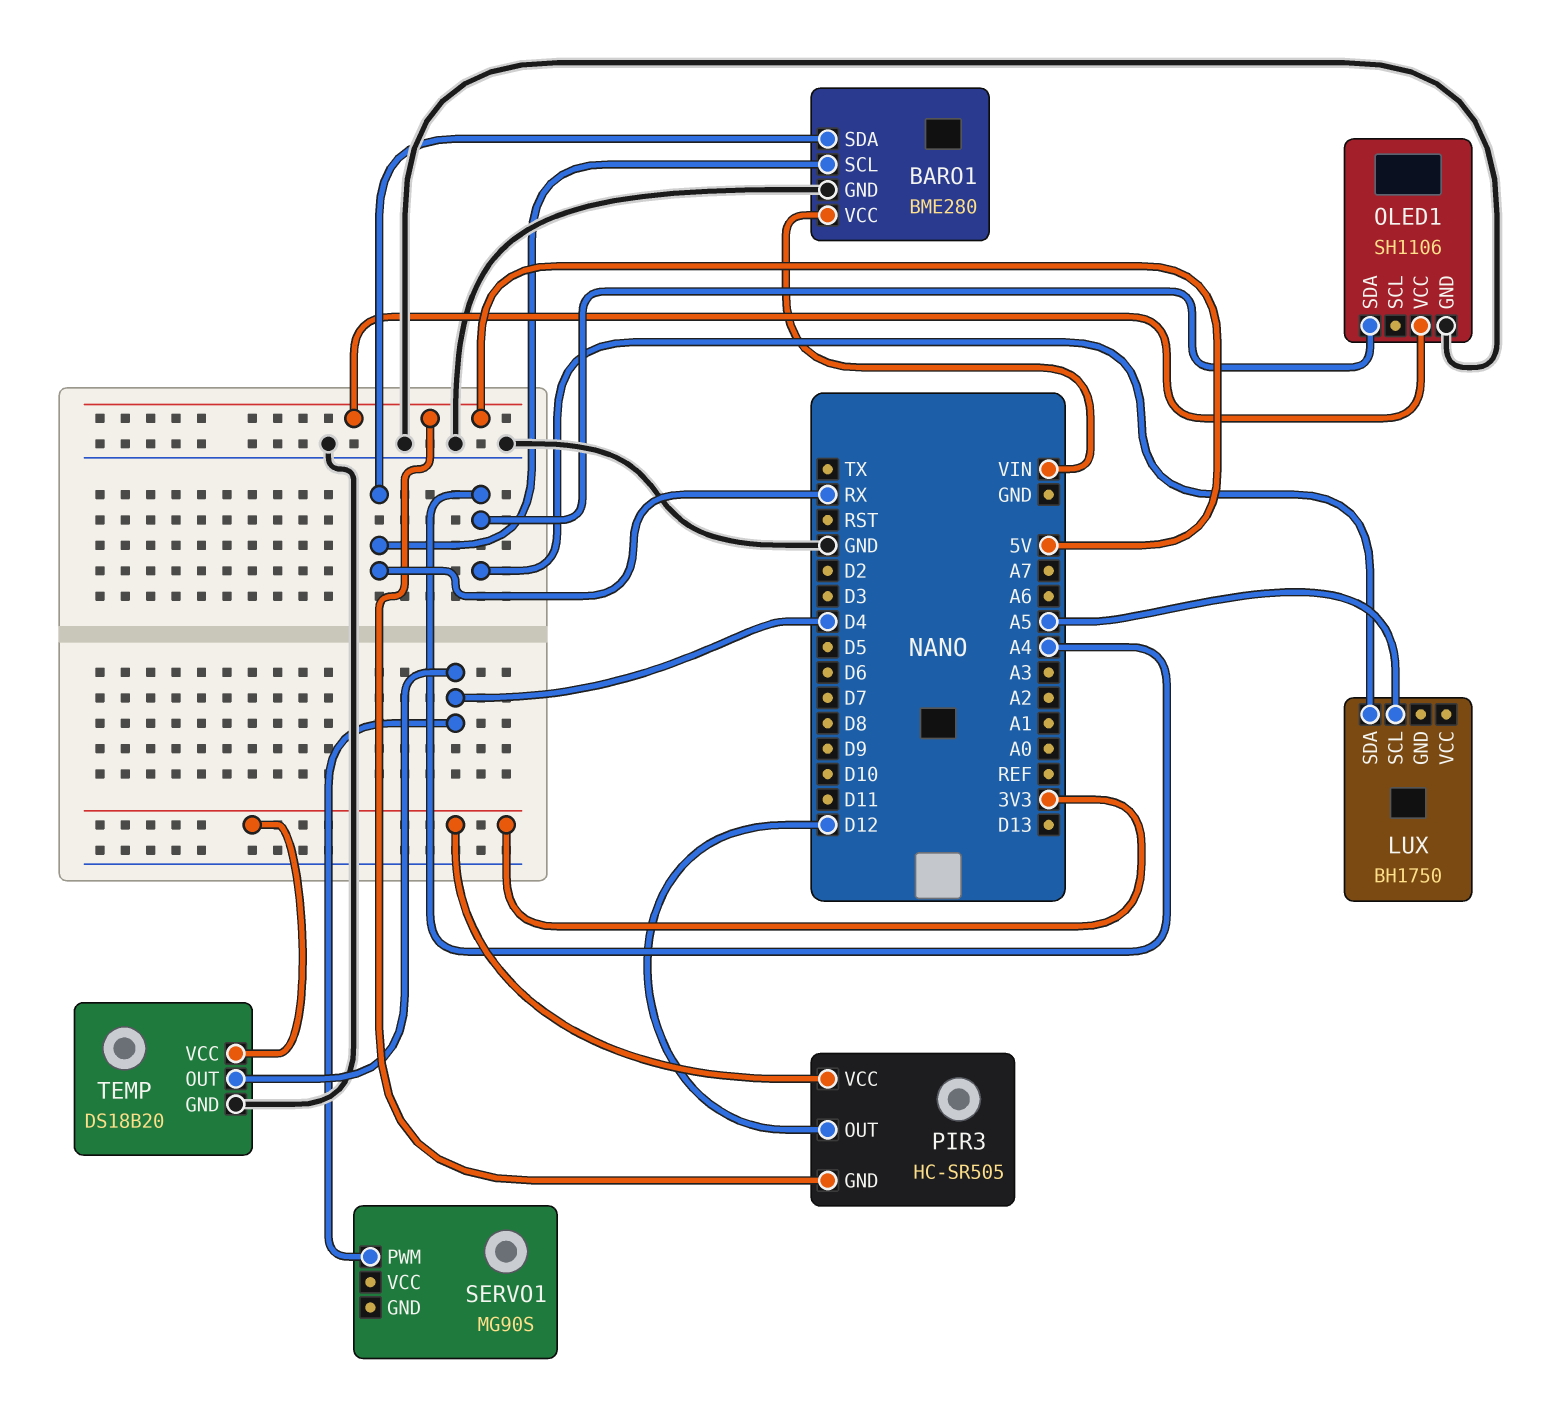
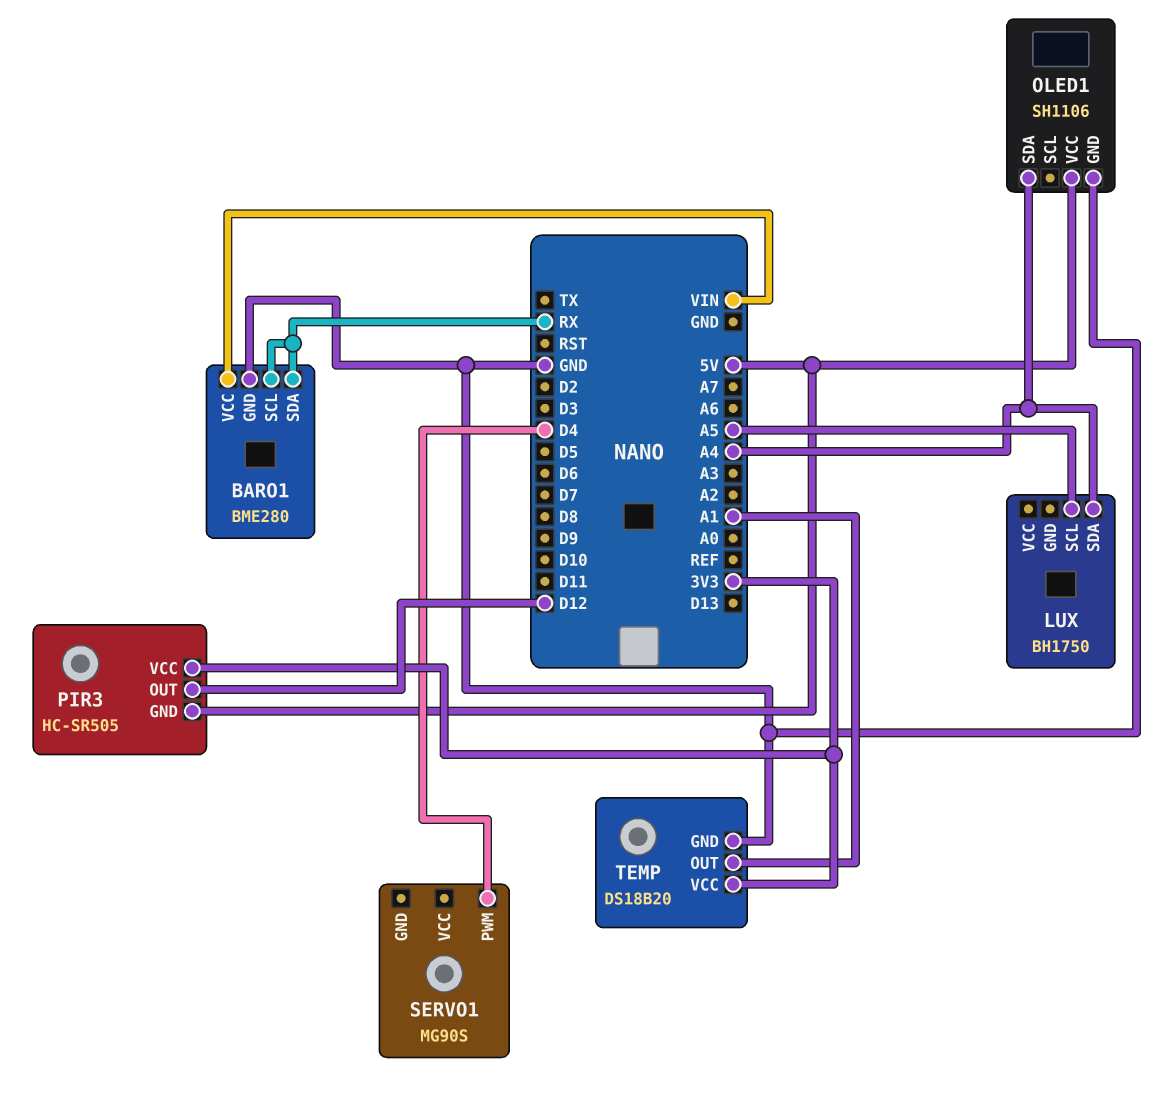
TEMP pin OUT: D4 -> A1

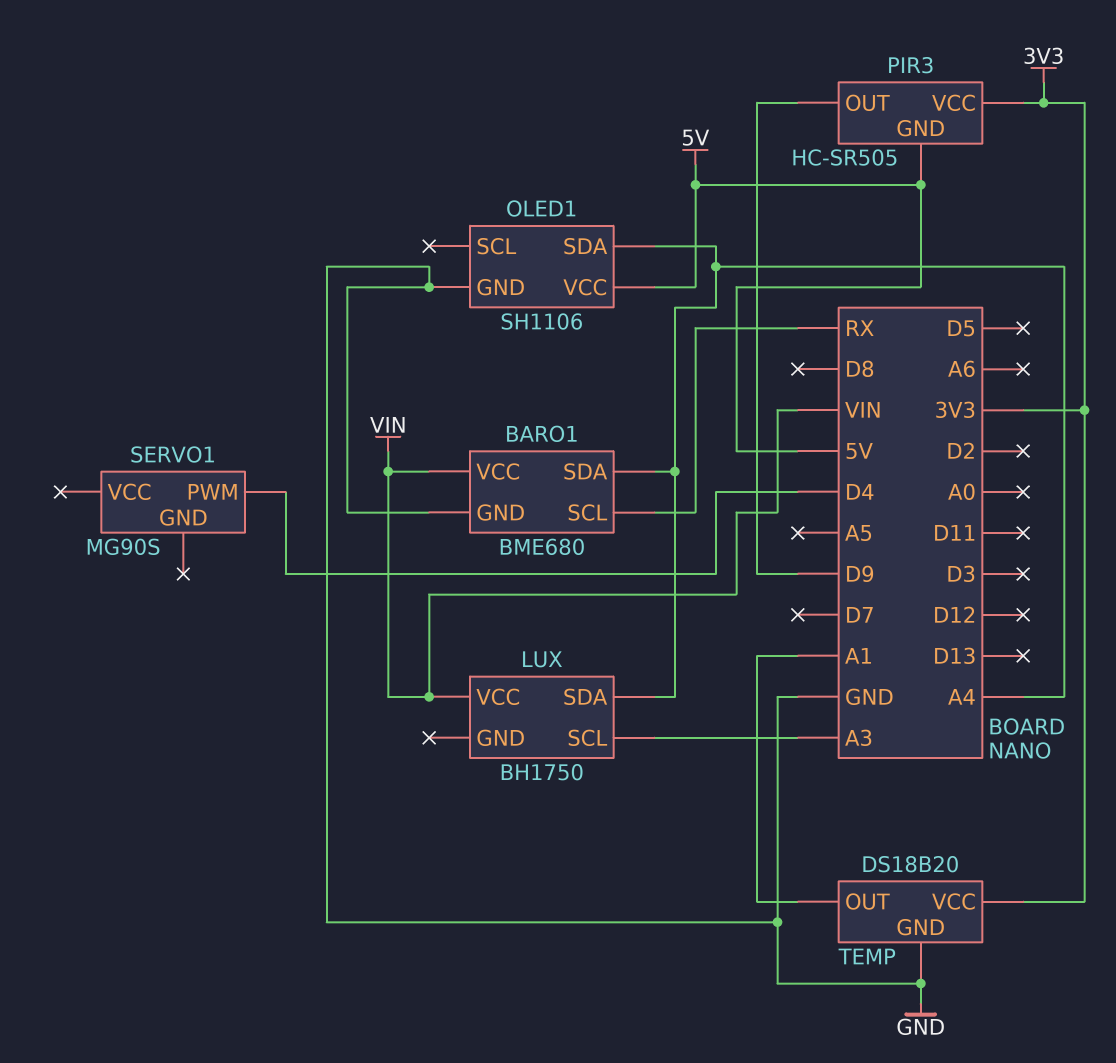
BARO1: BME280 -> BME680
BARO1 pin SDA: RX -> A4
LUX pin SCL: A5 -> A3
LUX pin VCC: none -> VIN
PIR3 pin OUT: D12 -> D9

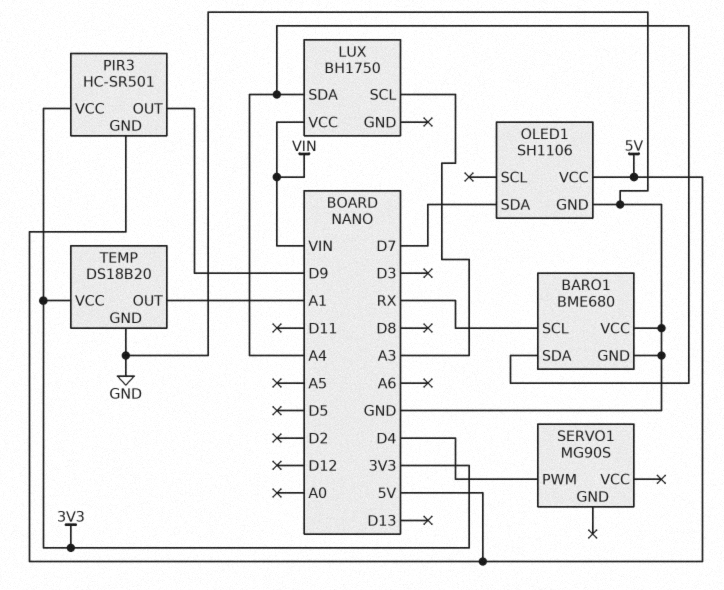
BARO1 pin VCC: VIN -> GND
OLED1 pin SDA: A4 -> D7
PIR3: HC-SR505 -> HC-SR501

